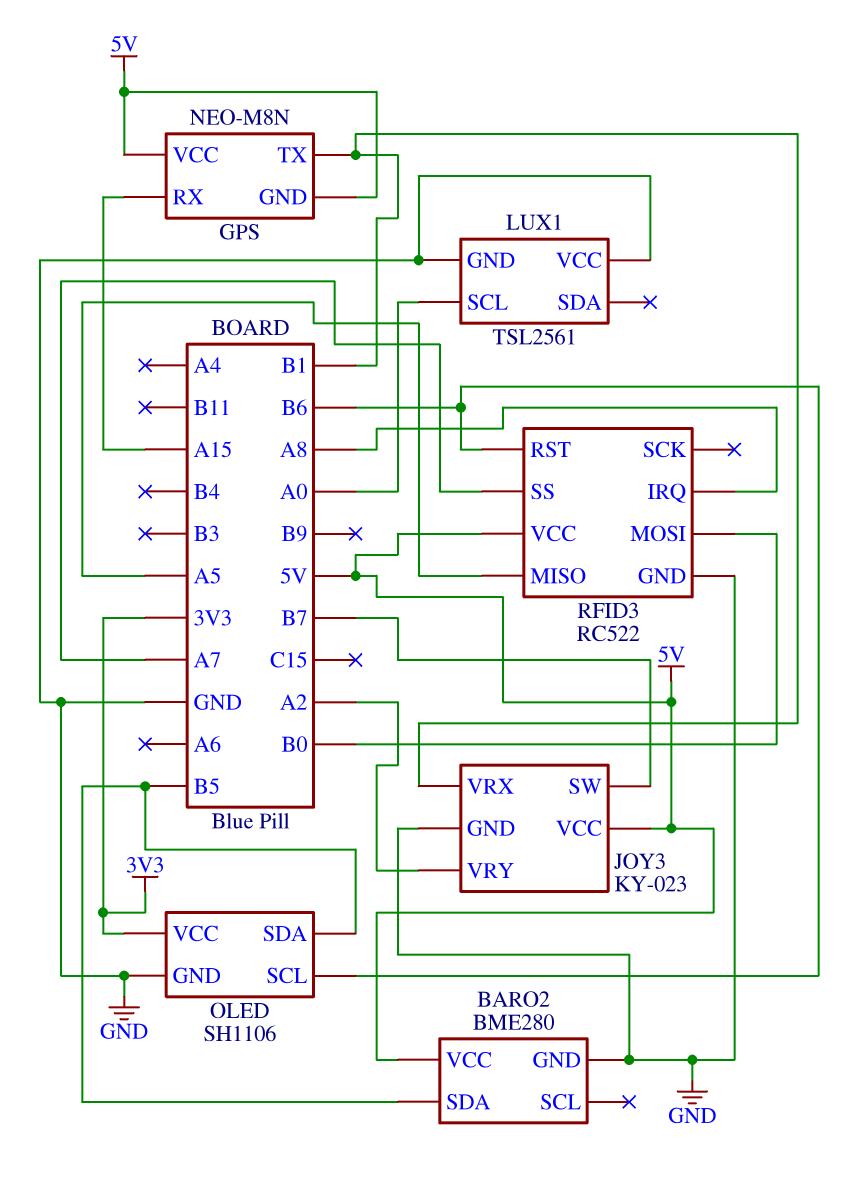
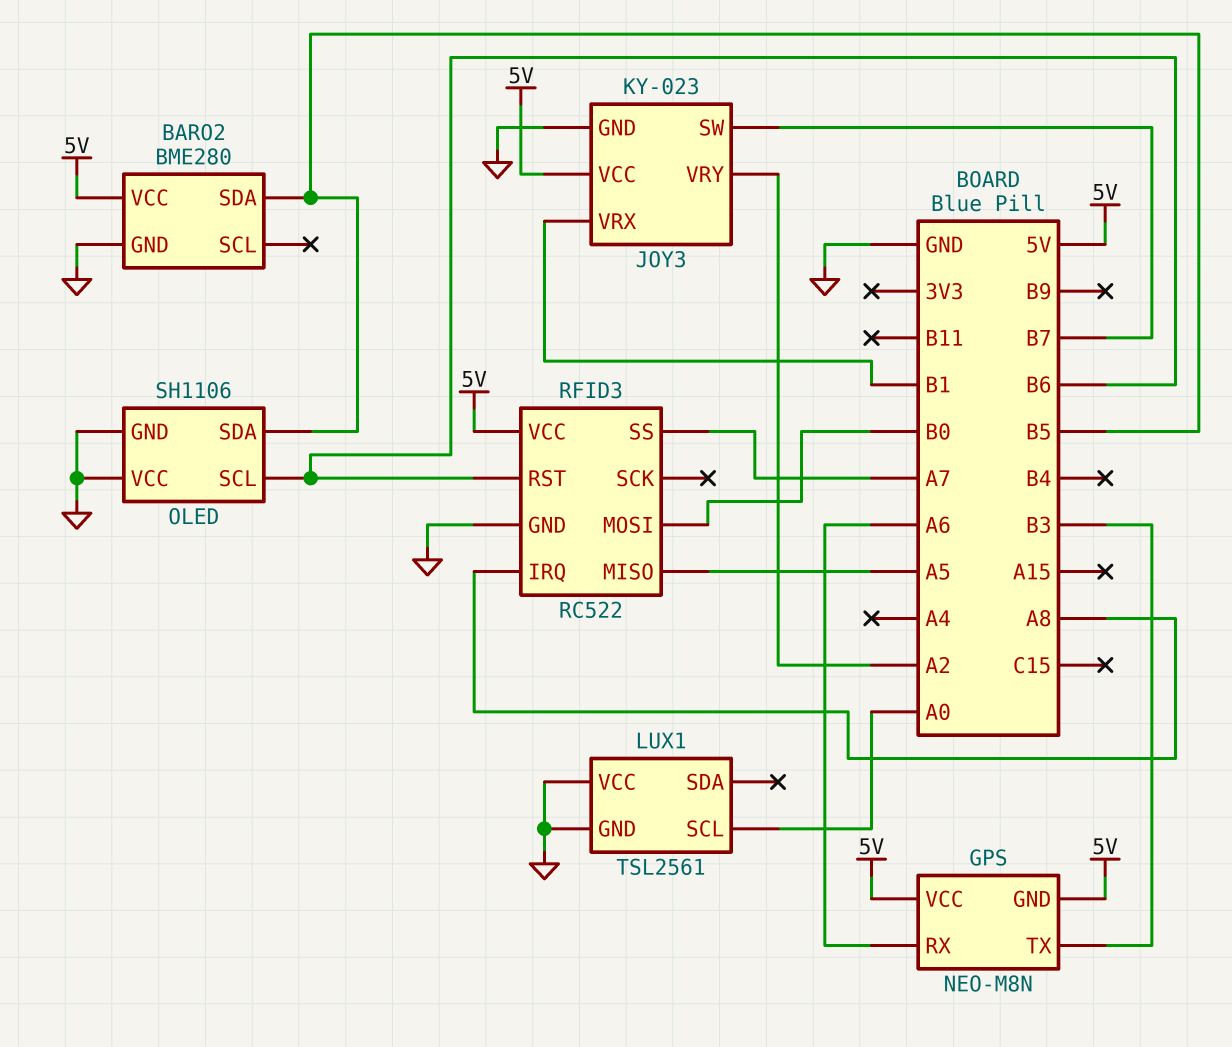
GPS pin RX: A15 -> A6
GPS pin TX: B1 -> B3
OLED pin VCC: 3V3 -> GND

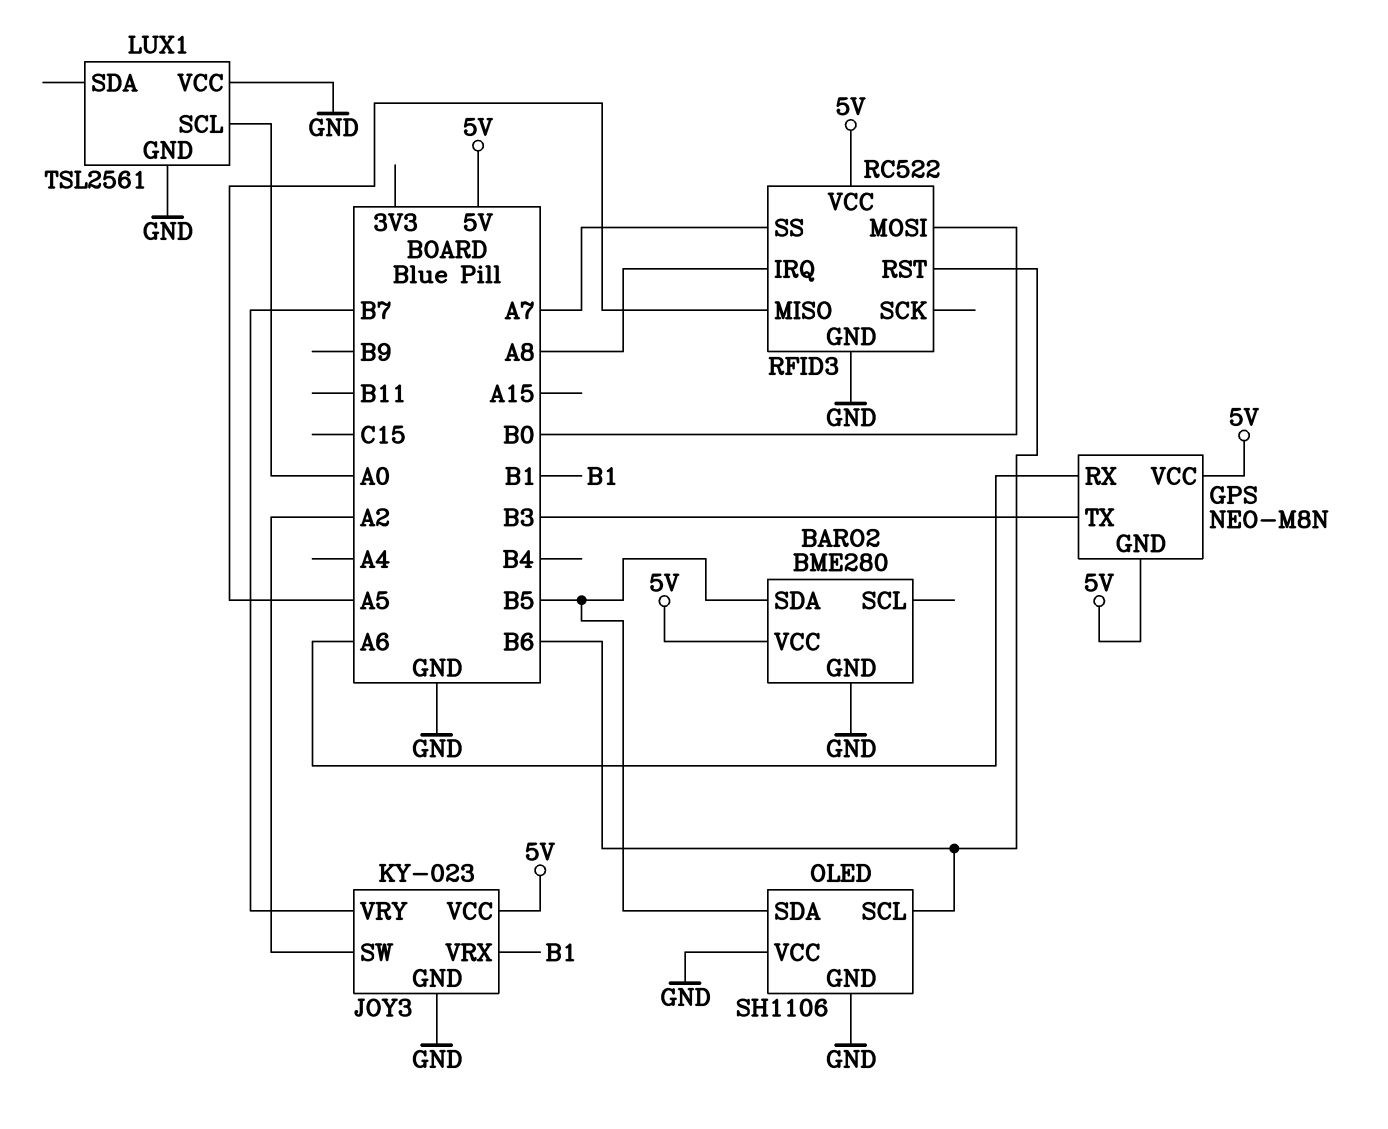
JOY3 pin SW: B7 -> A2
JOY3 pin VRY: A2 -> B7

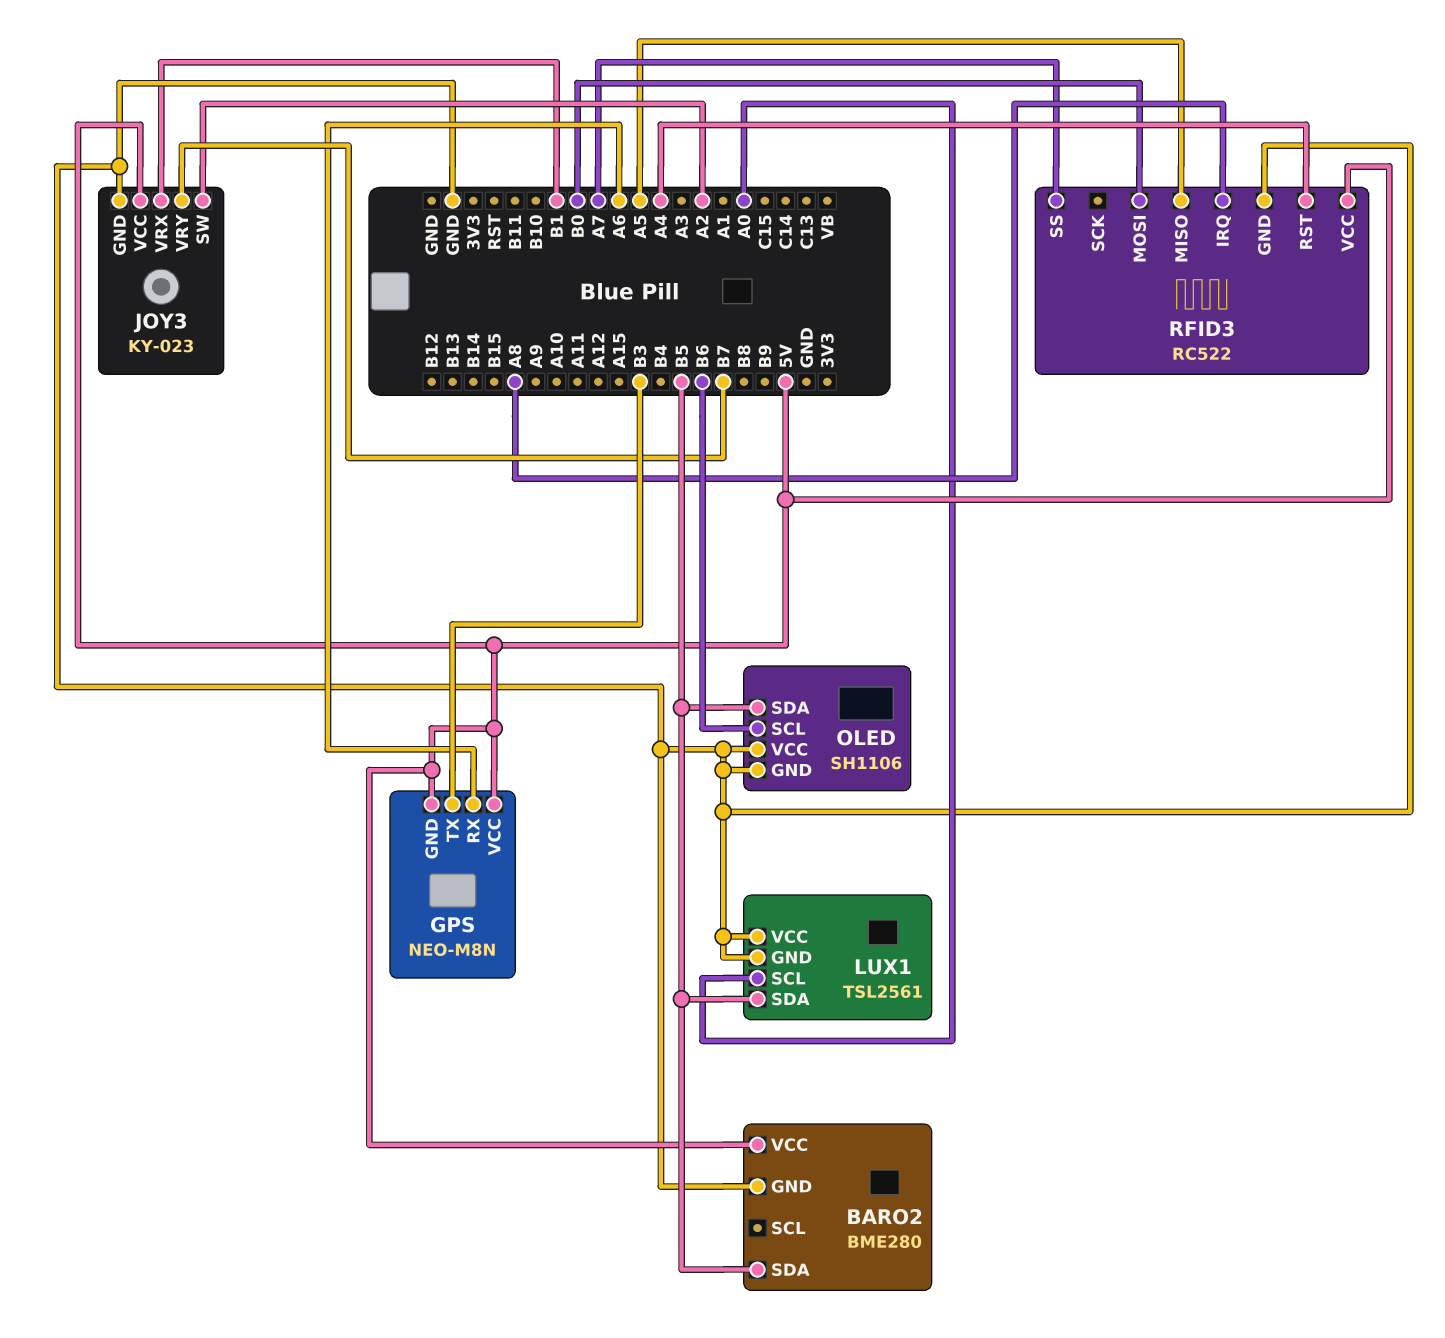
LUX1 pin SDA: none -> B5
RFID3 pin RST: B6 -> A4

